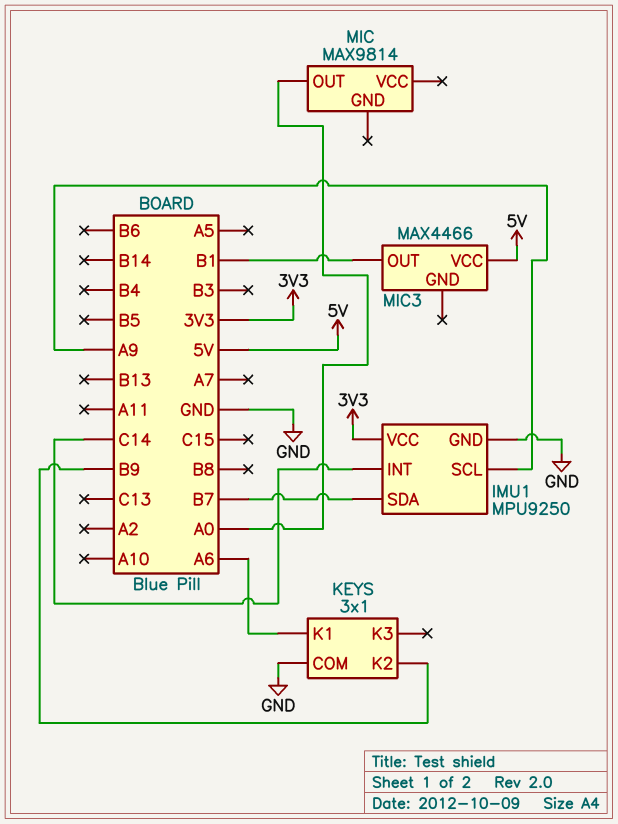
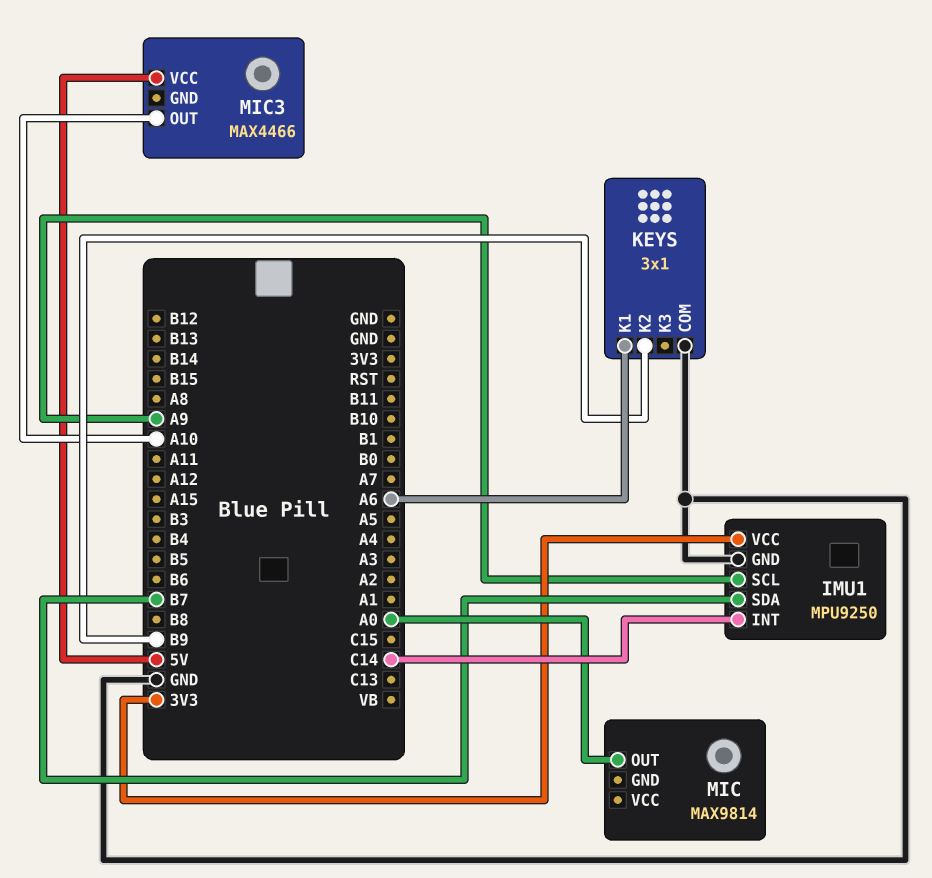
MIC3 pin OUT: B1 -> A10

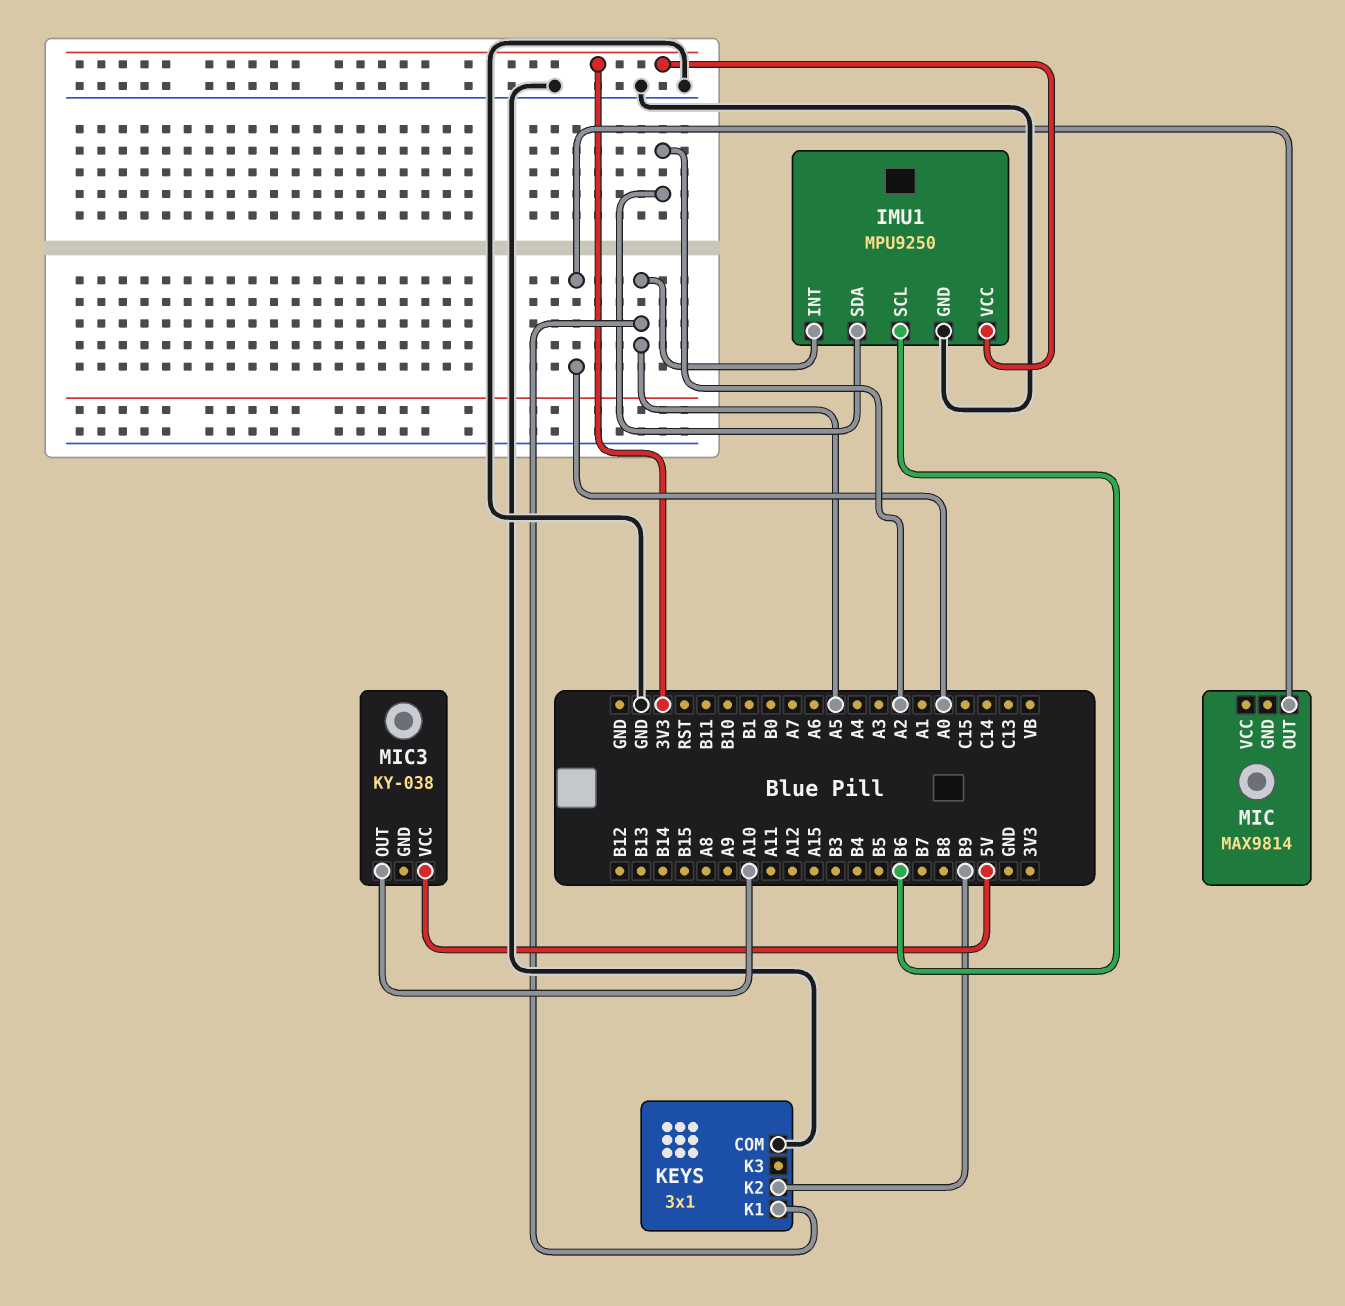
IMU1 pin INT: C14 -> A5
IMU1 pin SCL: A9 -> B6
IMU1 pin SDA: B7 -> A2
KEYS pin K1: A6 -> A5
MIC3: MAX4466 -> KY-038

